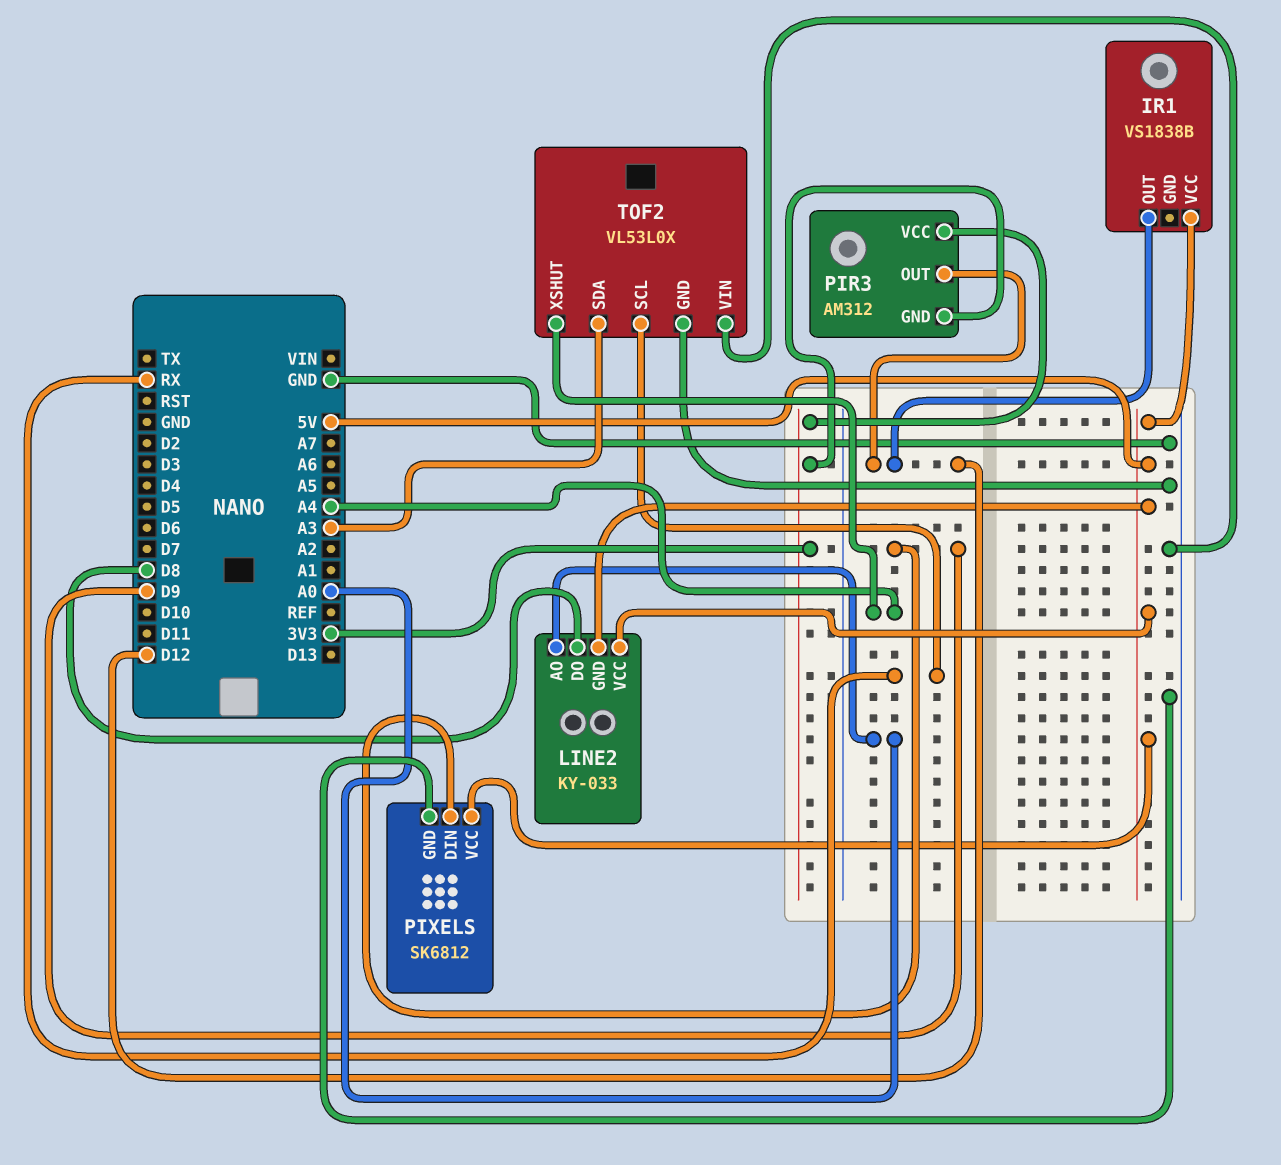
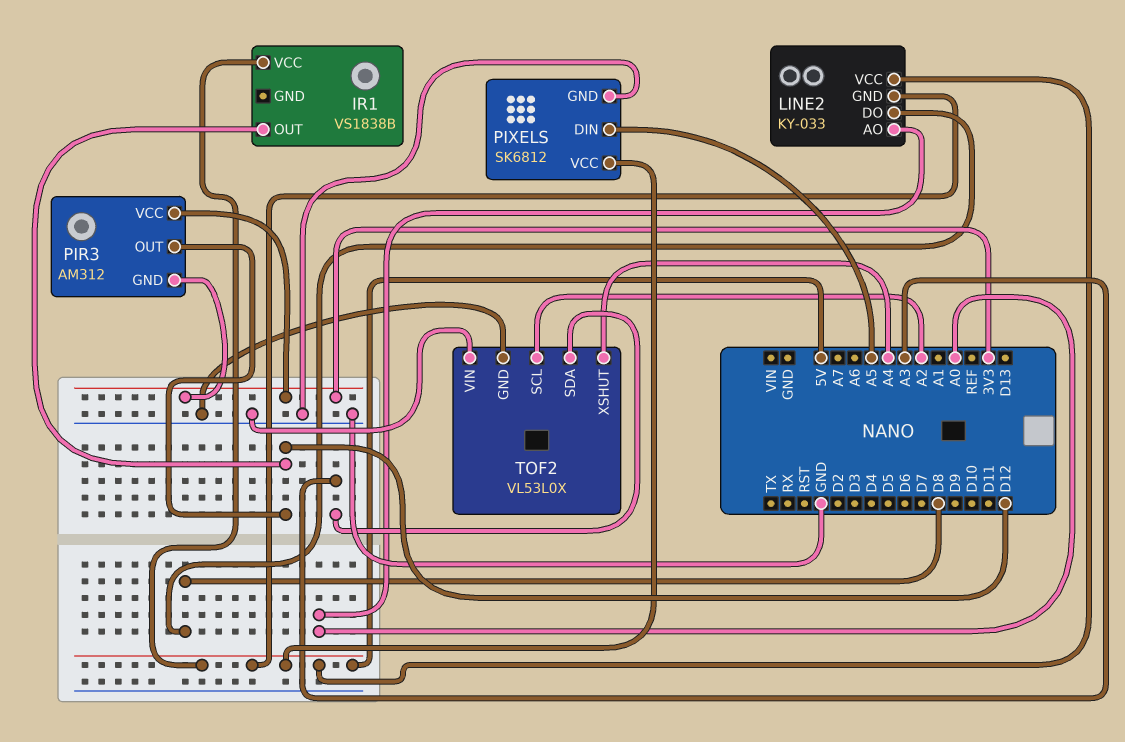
PIXELS pin DIN: D9 -> A5
TOF2 pin SCL: RX -> A2

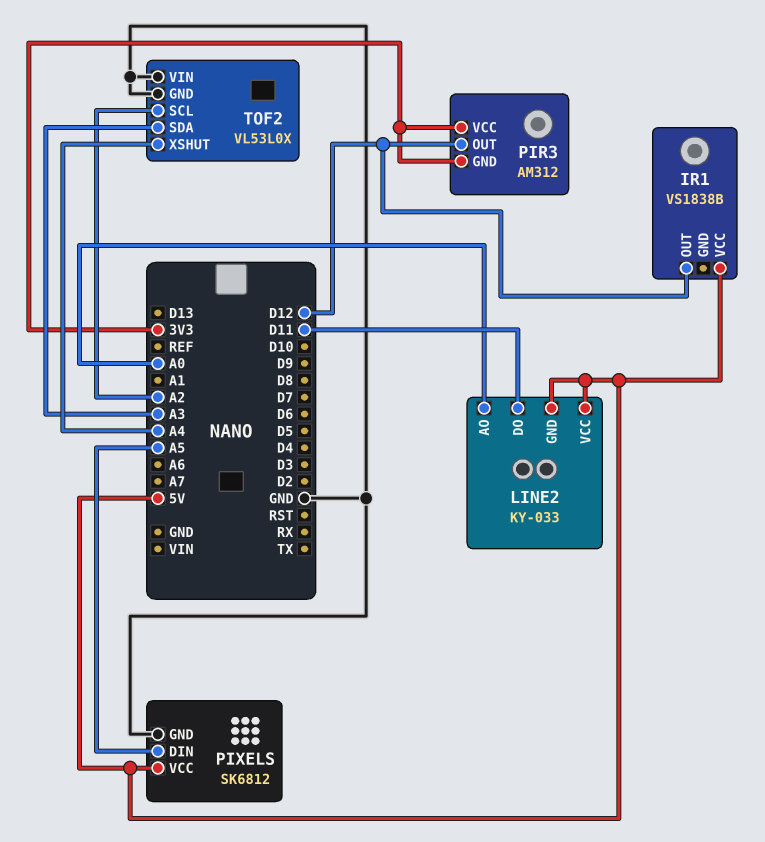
LINE2 pin DO: D8 -> D11

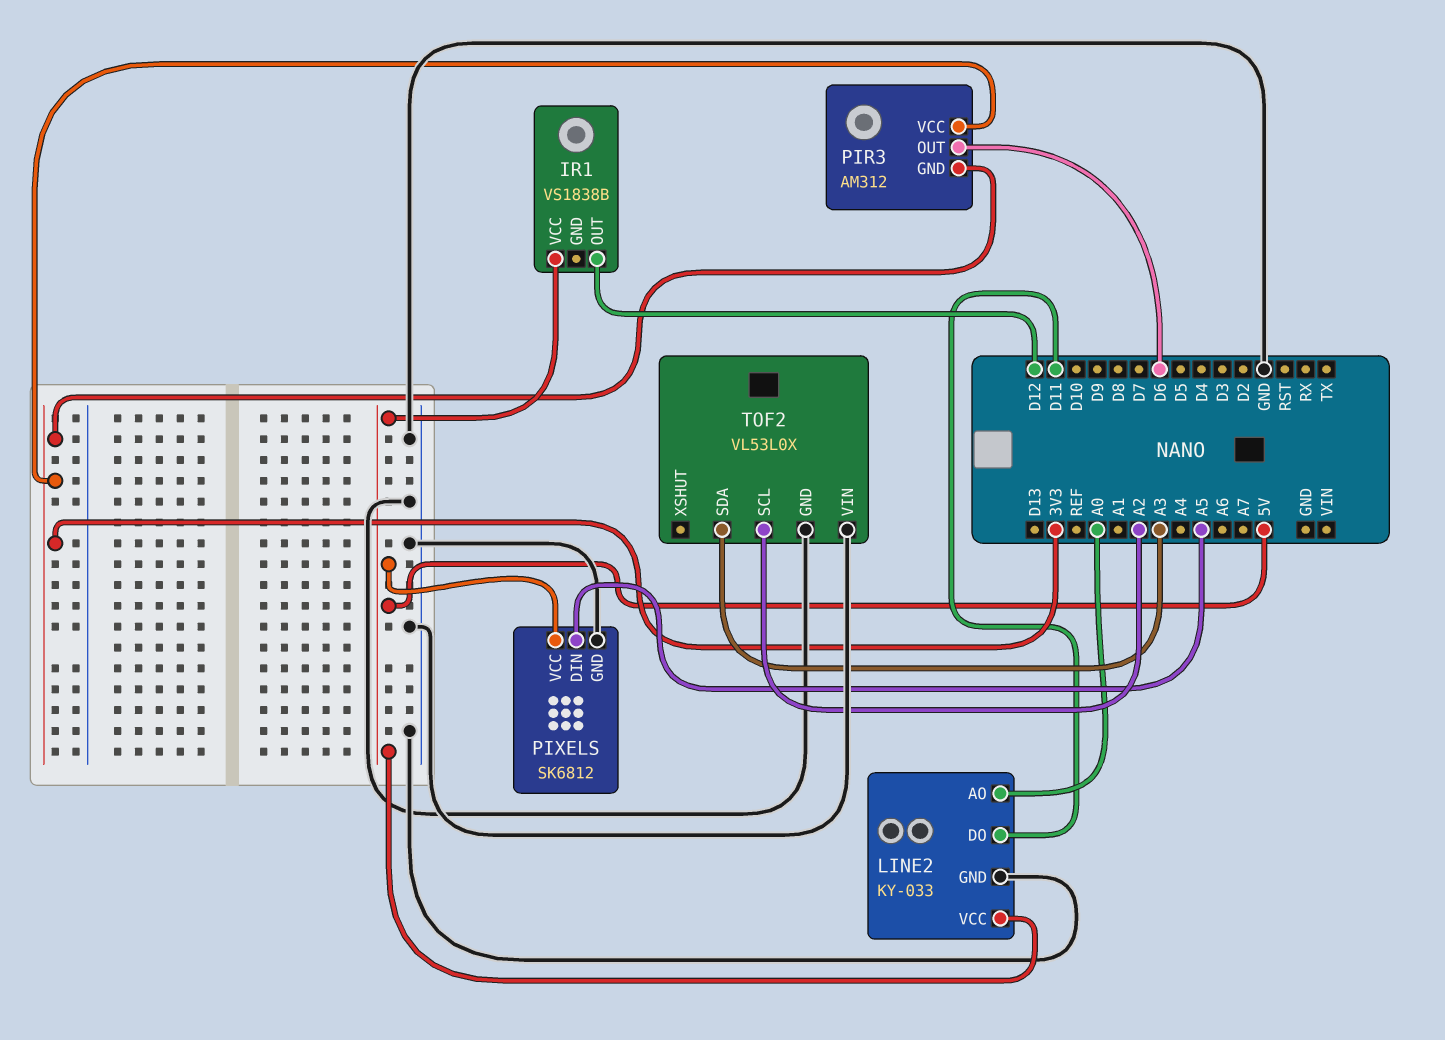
LINE2 pin GND: 5V -> GND
PIR3 pin OUT: D12 -> D6
TOF2 pin XSHUT: A4 -> none

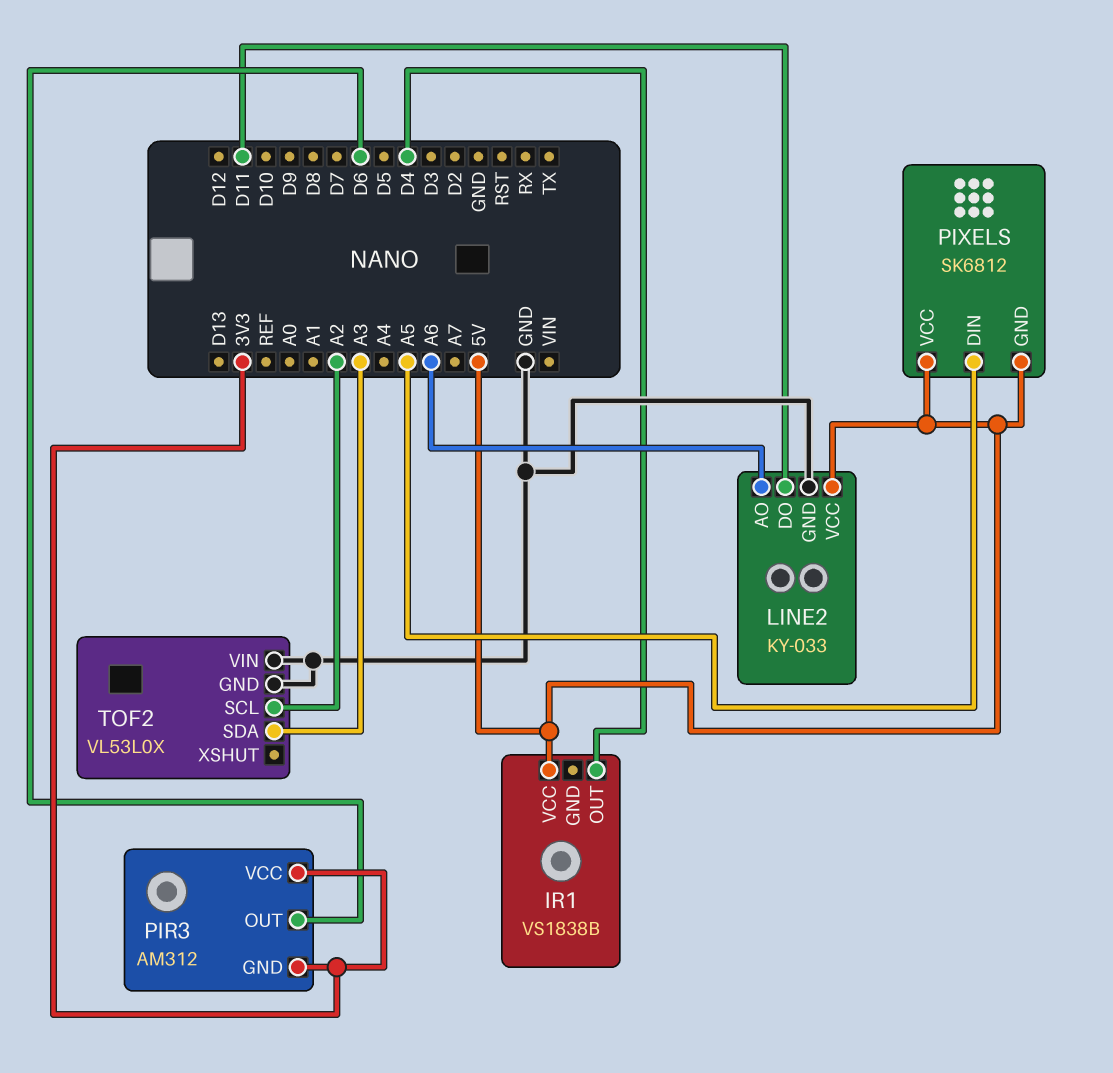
IR1 pin OUT: D12 -> D4
LINE2 pin AO: A0 -> A6
PIXELS pin GND: GND -> 5V

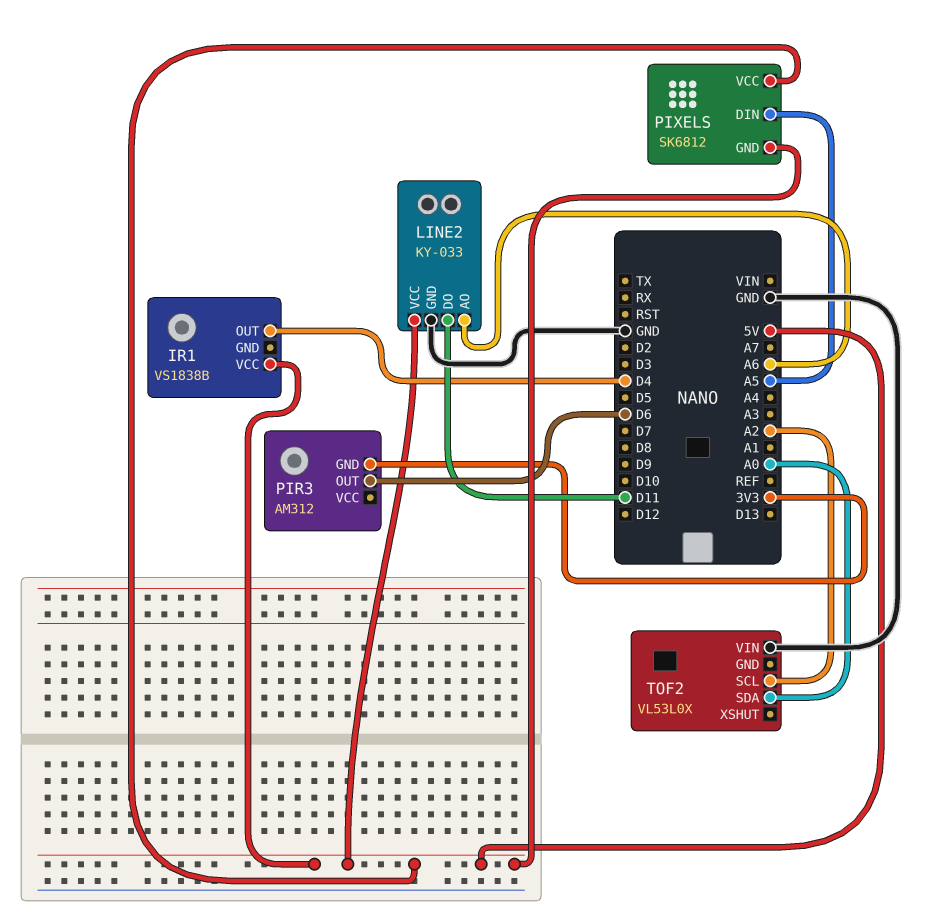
PIR3 pin VCC: 3V3 -> none
TOF2 pin GND: GND -> none
TOF2 pin SDA: A3 -> A0

